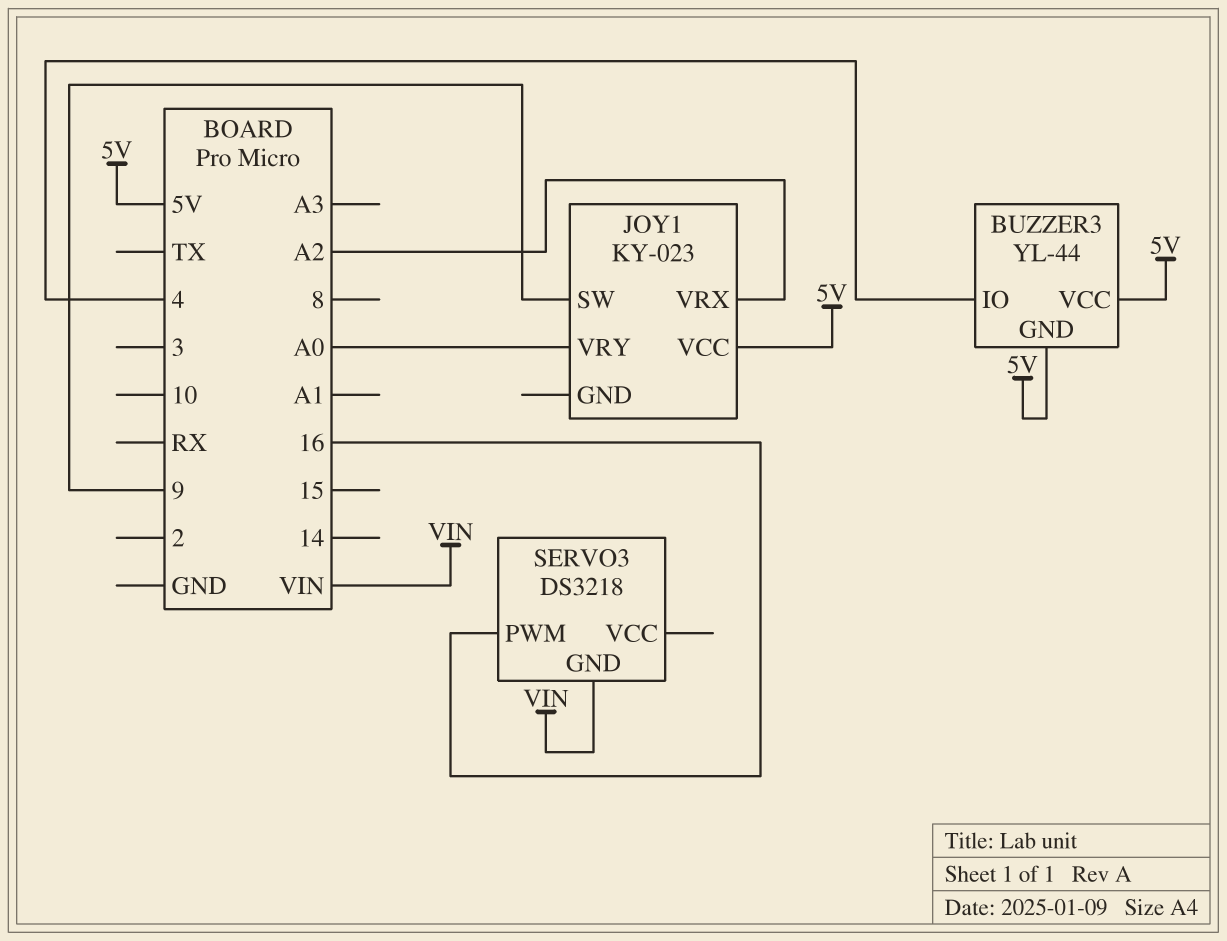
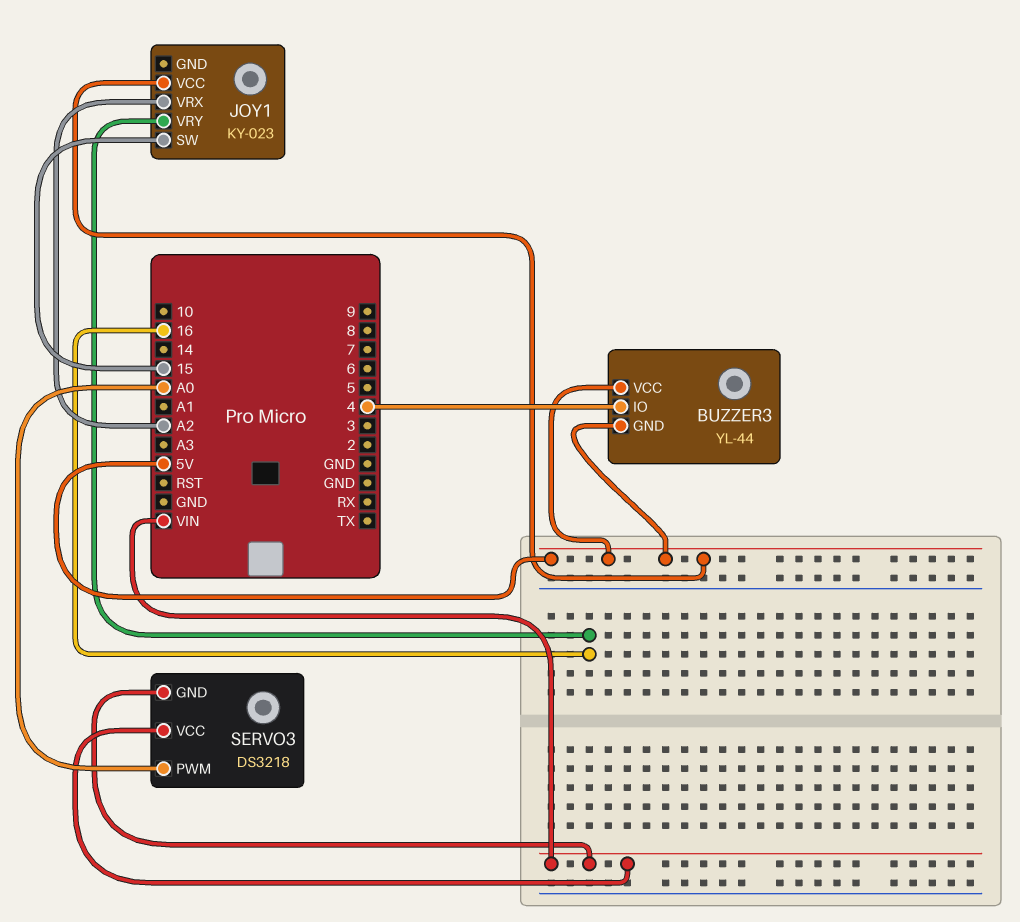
JOY1 pin SW: 9 -> 15
JOY1 pin VRY: A0 -> 16
SERVO3 pin PWM: 16 -> A0
SERVO3 pin VCC: none -> VIN

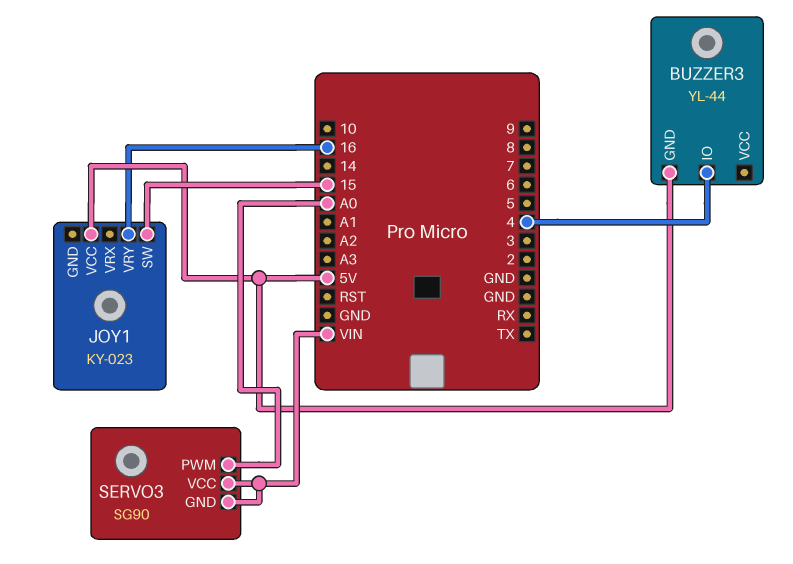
BUZZER3 pin VCC: 5V -> none
JOY1 pin VRX: A2 -> none
SERVO3: DS3218 -> SG90

